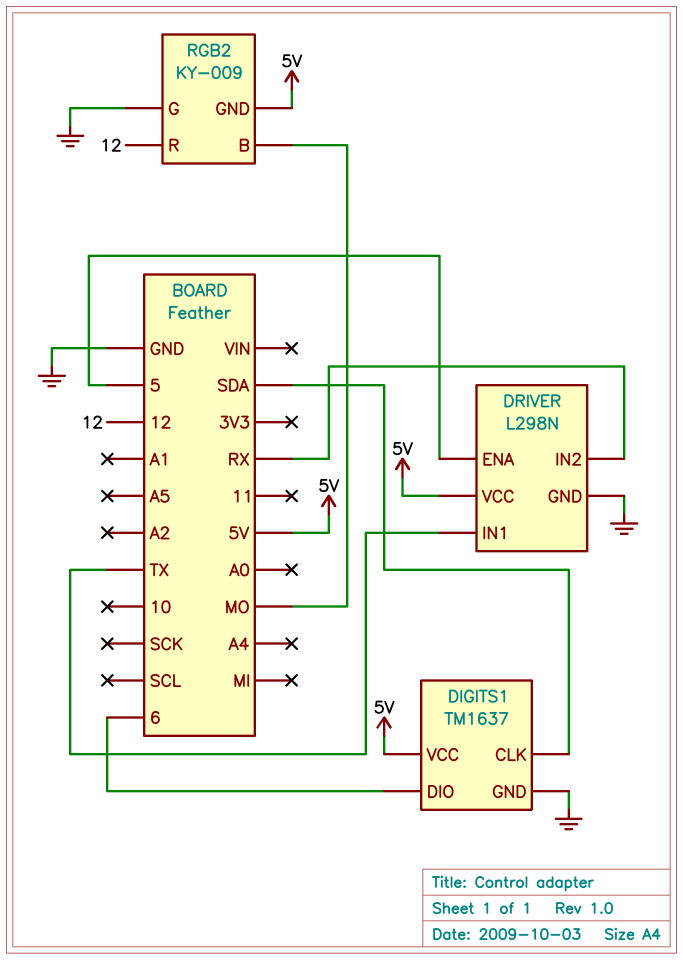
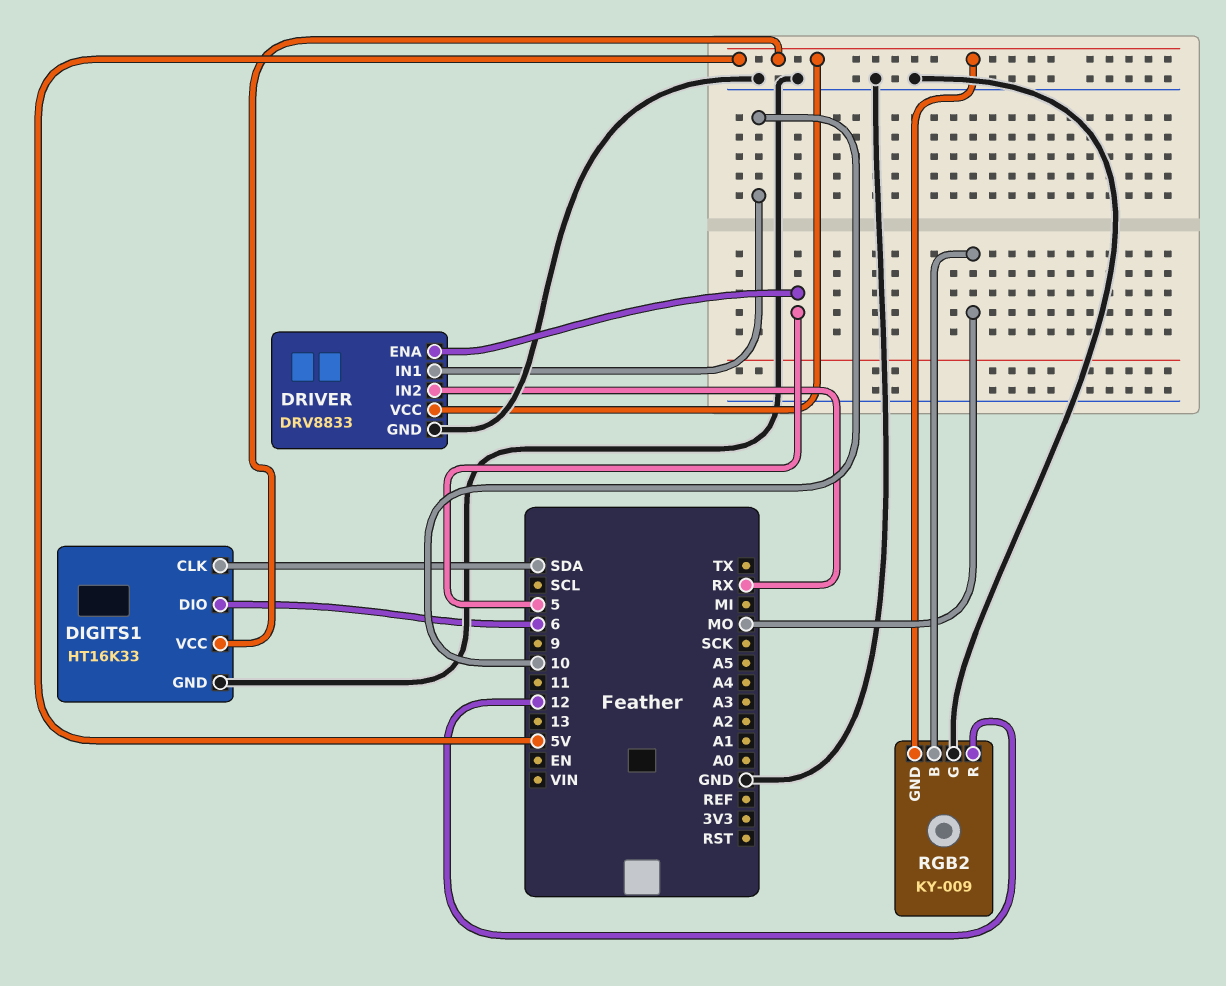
DIGITS1: TM1637 -> HT16K33
DRIVER: L298N -> DRV8833
DRIVER pin IN1: TX -> 10

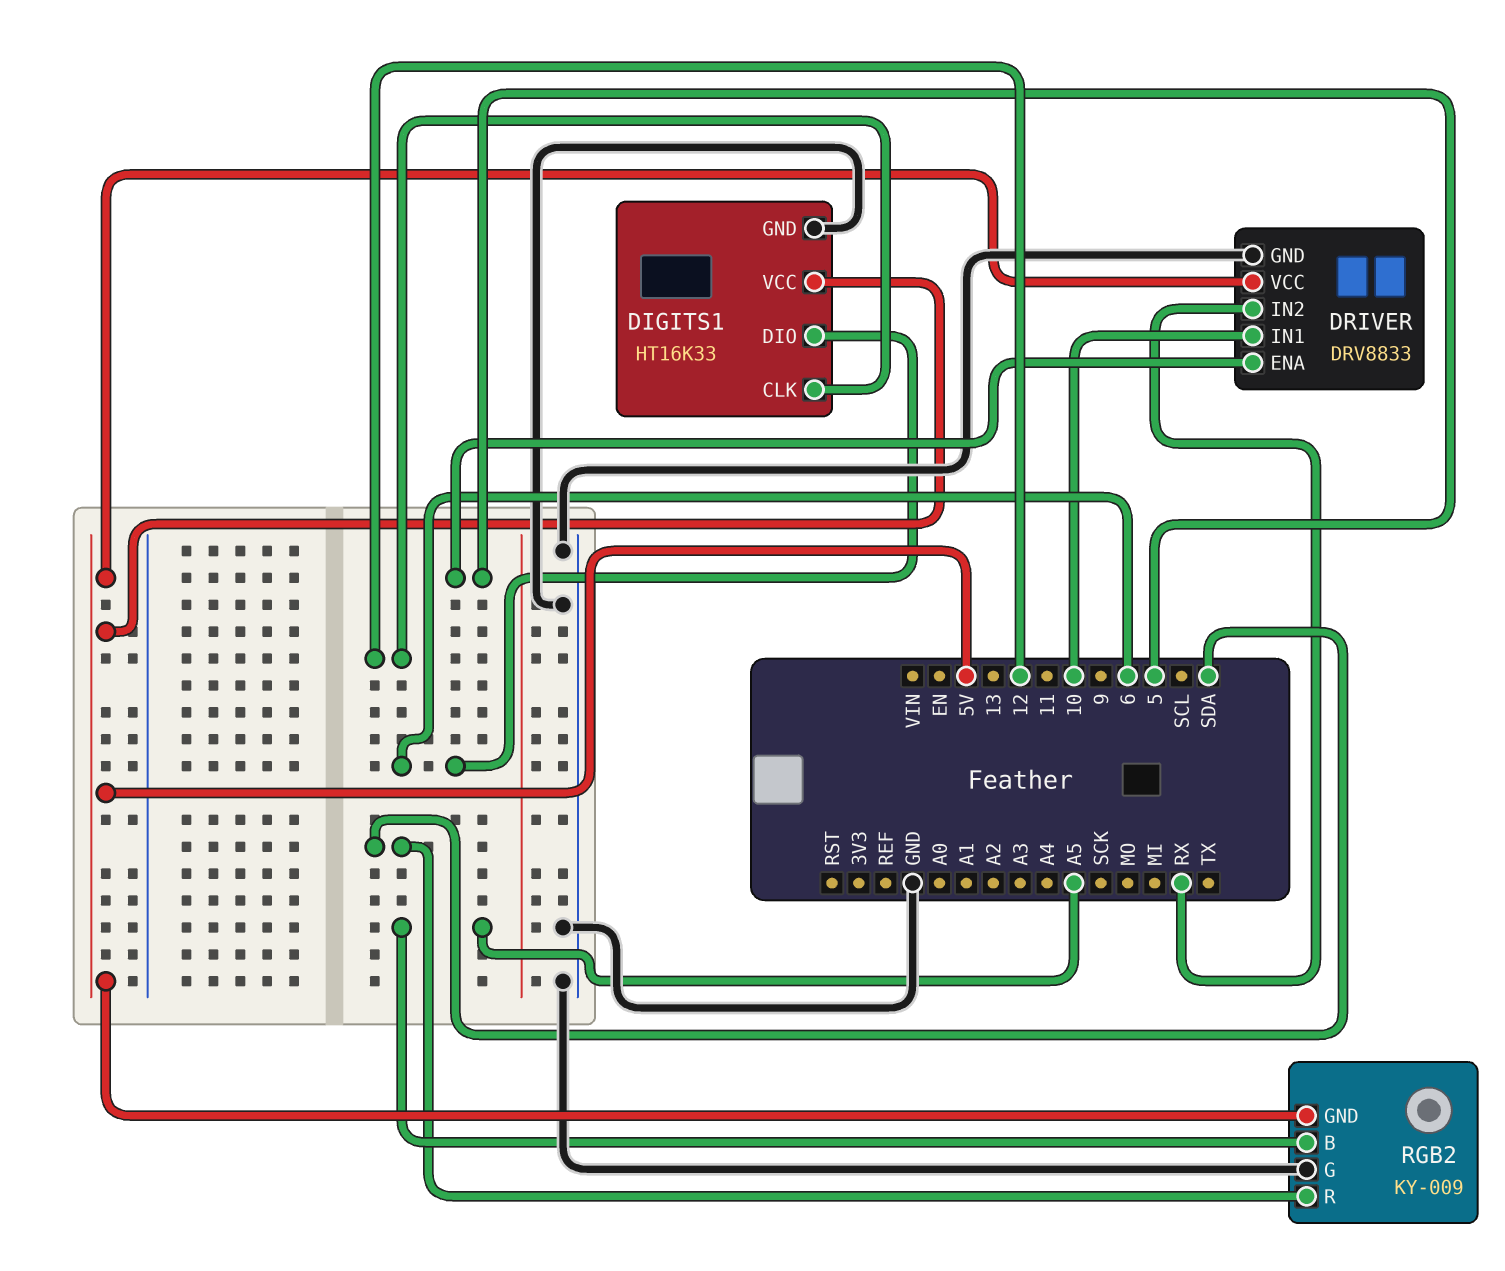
DIGITS1 pin CLK: SDA -> 12
RGB2 pin B: MO -> A5
RGB2 pin R: 12 -> SDA

